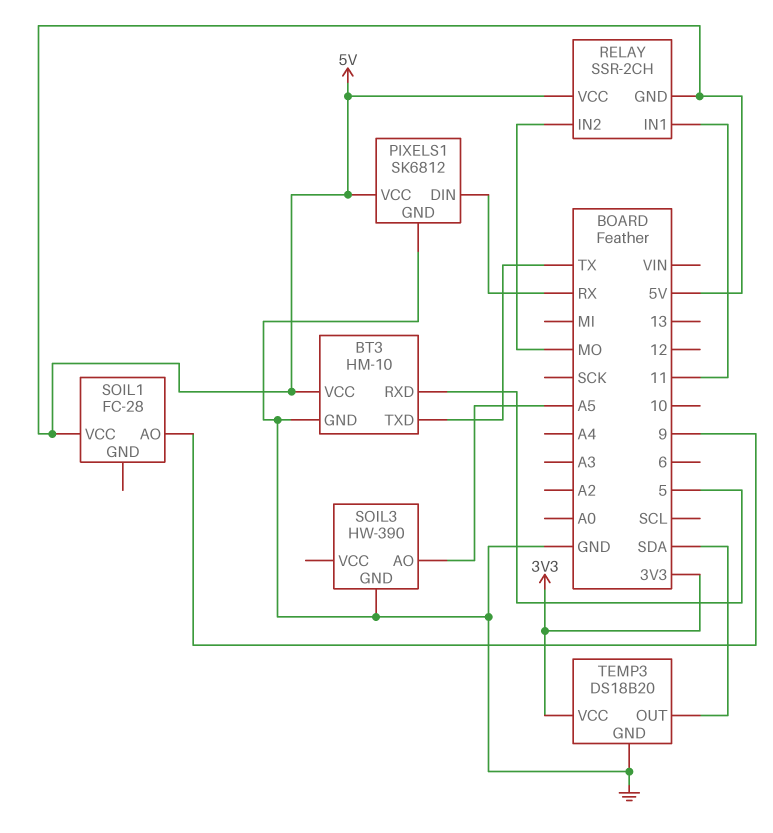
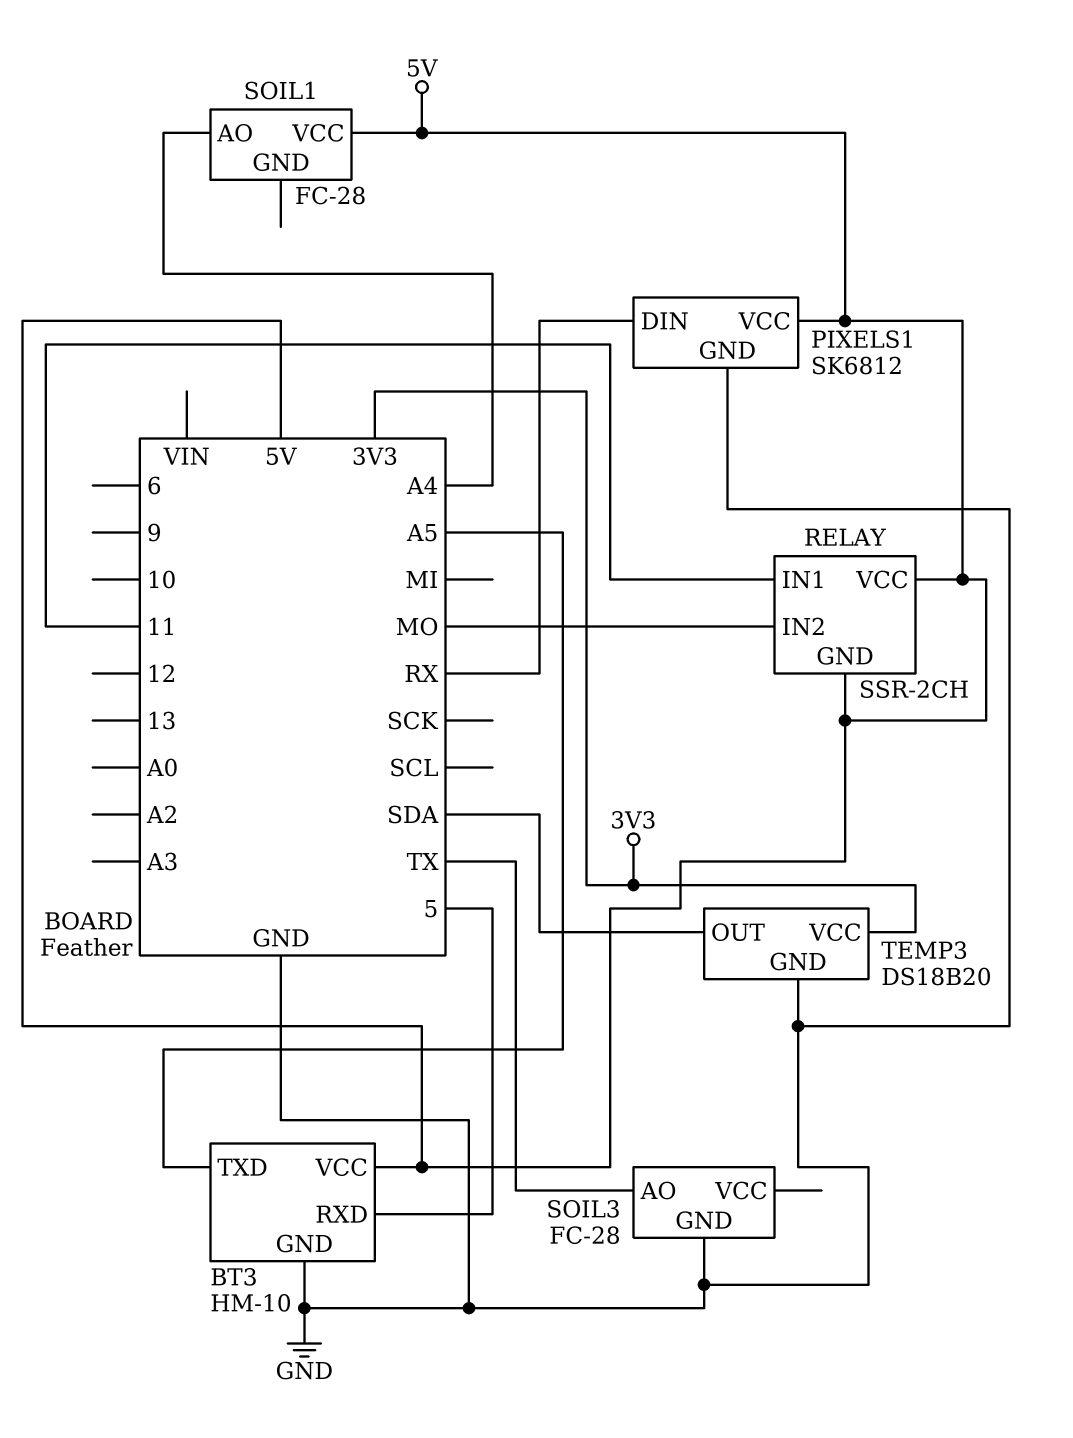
BT3 pin TXD: TX -> A5
SOIL1 pin AO: 9 -> A4
SOIL3: HW-390 -> FC-28
SOIL3 pin AO: A5 -> TX

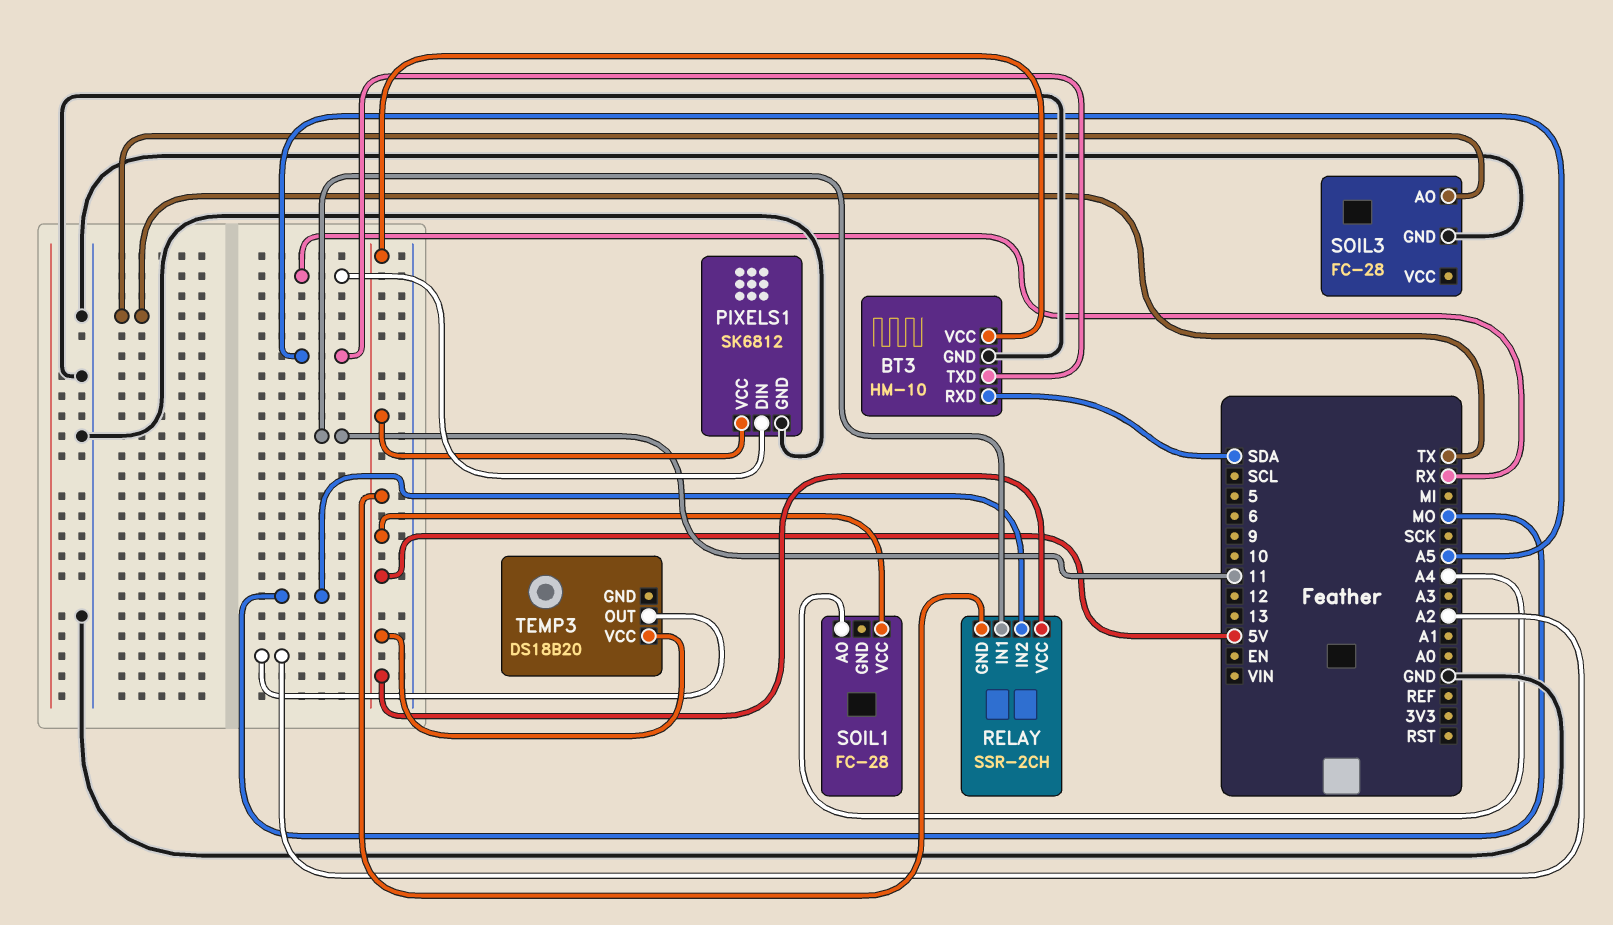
BT3 pin RXD: 5 -> SDA
TEMP3 pin GND: GND -> none
TEMP3 pin OUT: SDA -> A2
TEMP3 pin VCC: 3V3 -> 5V

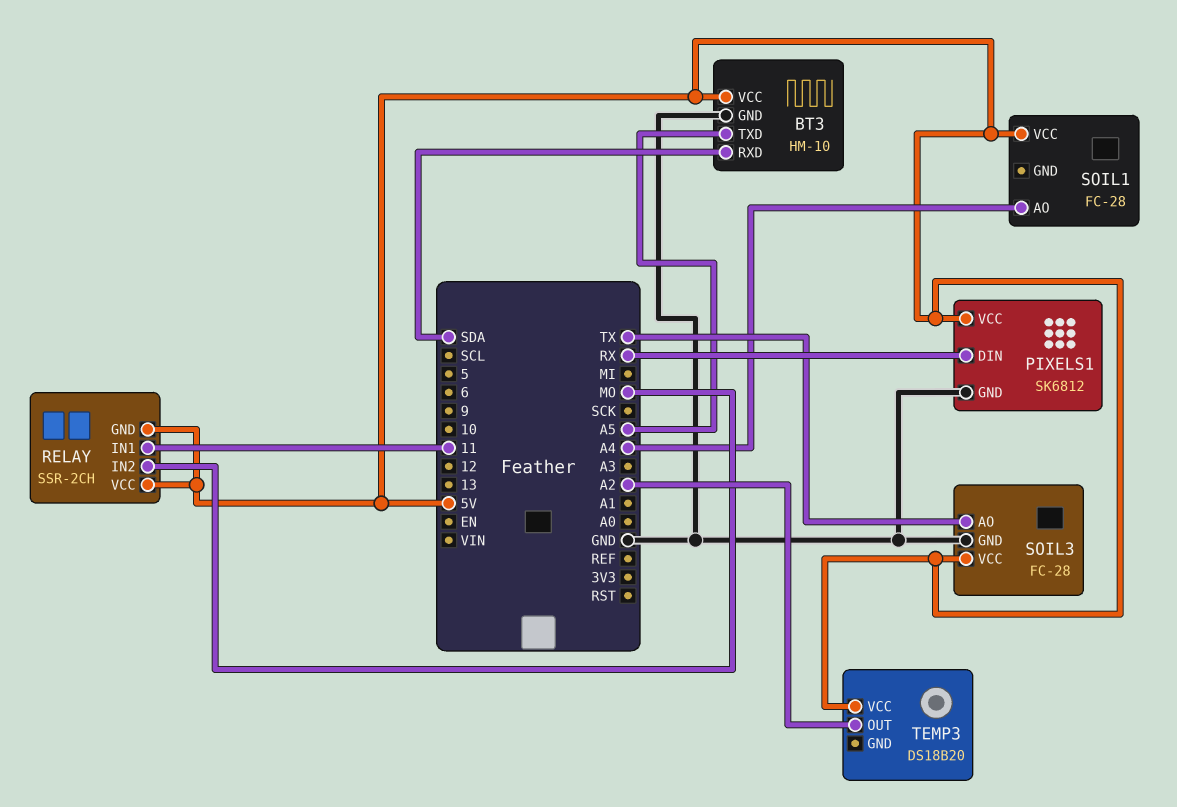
SOIL3 pin VCC: none -> 5V

